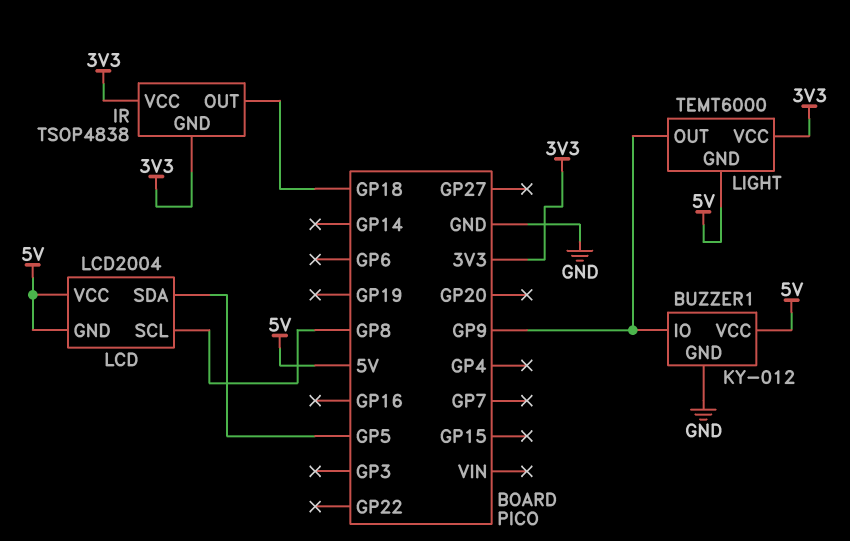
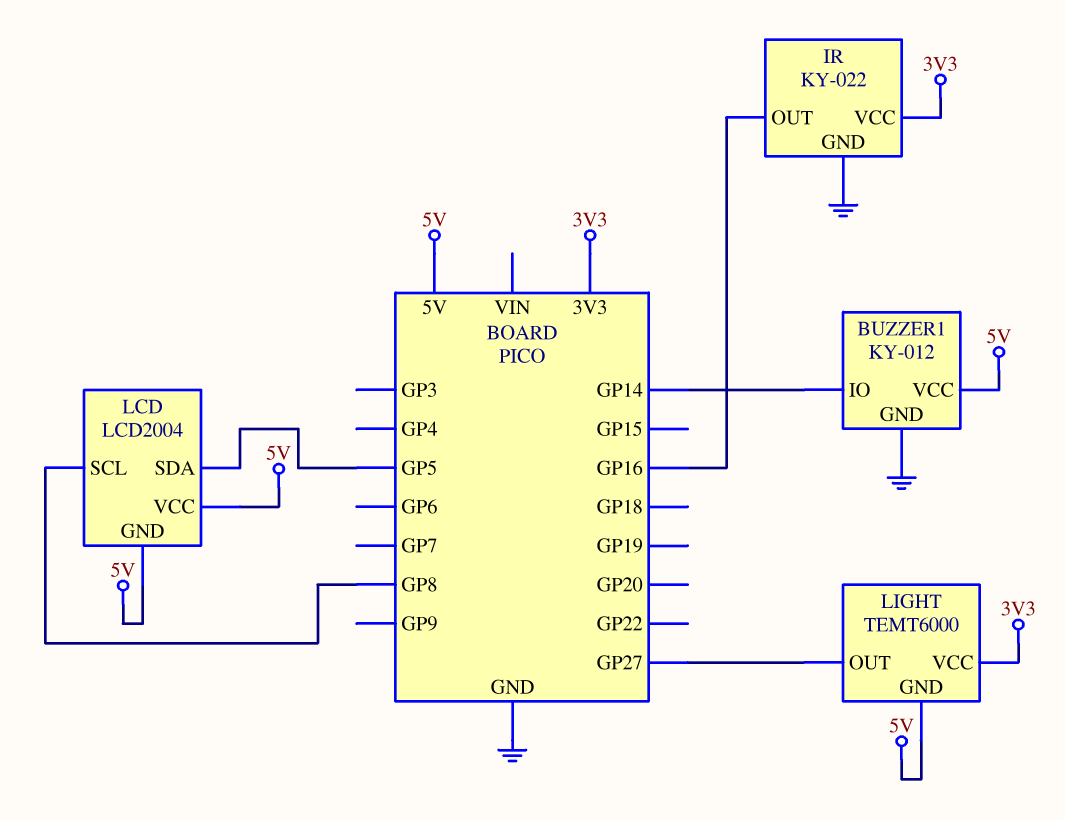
BUZZER1 pin IO: GP9 -> GP14
IR: TSOP4838 -> KY-022
IR pin GND: 3V3 -> GND
IR pin OUT: GP18 -> GP16
LIGHT pin OUT: GP9 -> GP27

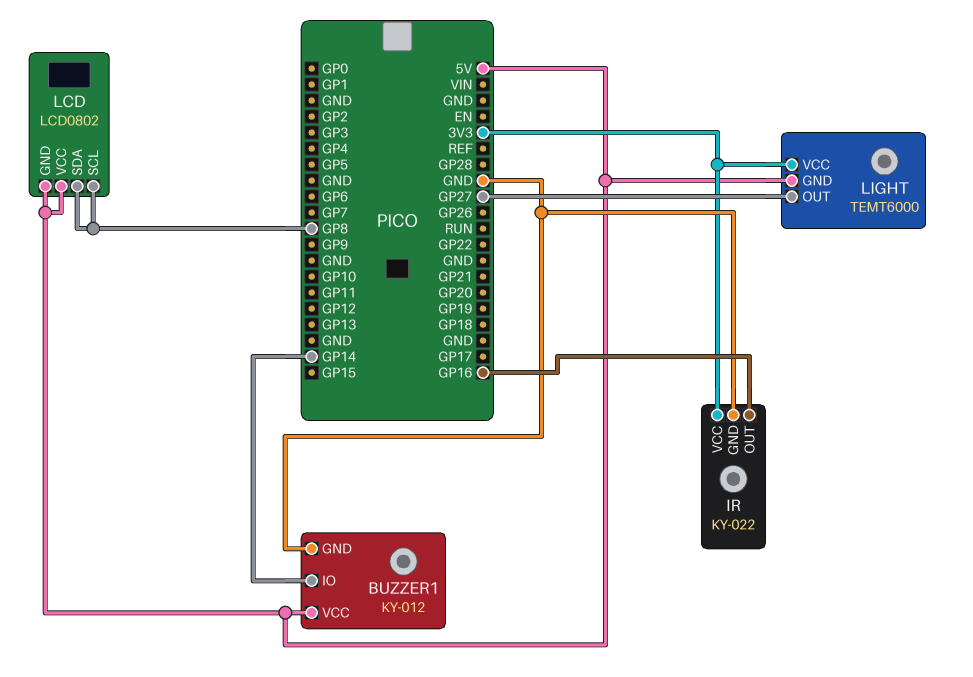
LCD: LCD2004 -> LCD0802
LCD pin SDA: GP5 -> GP8

